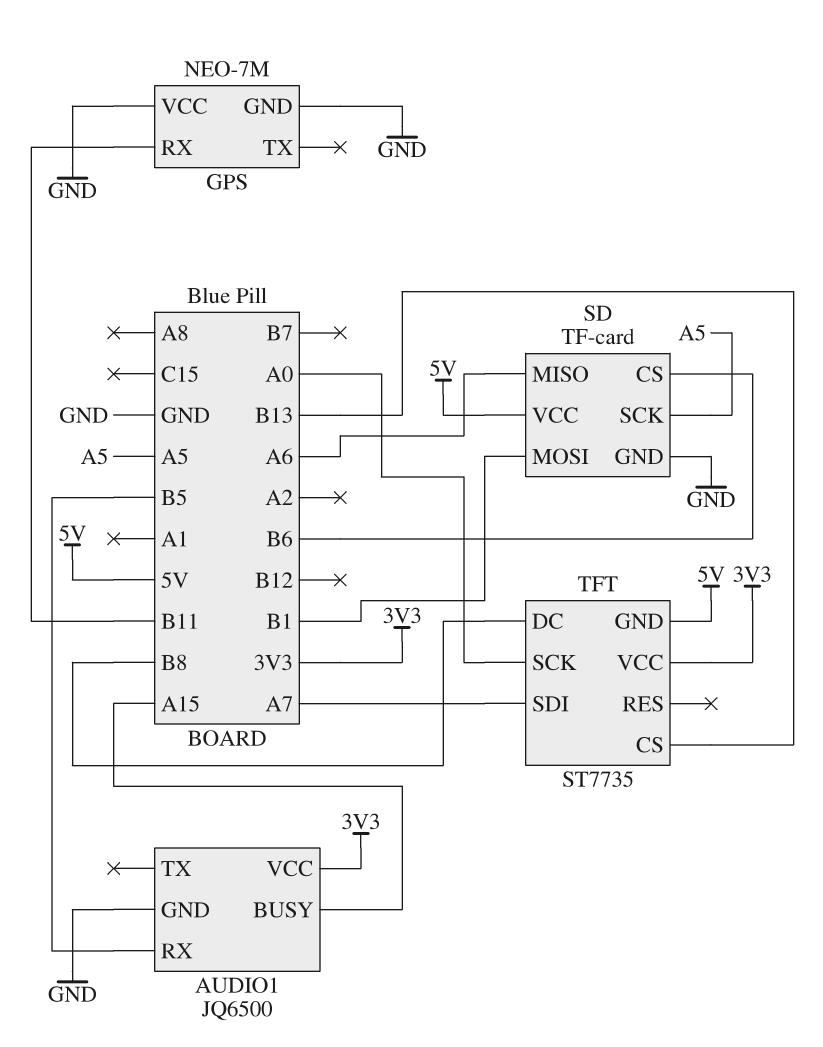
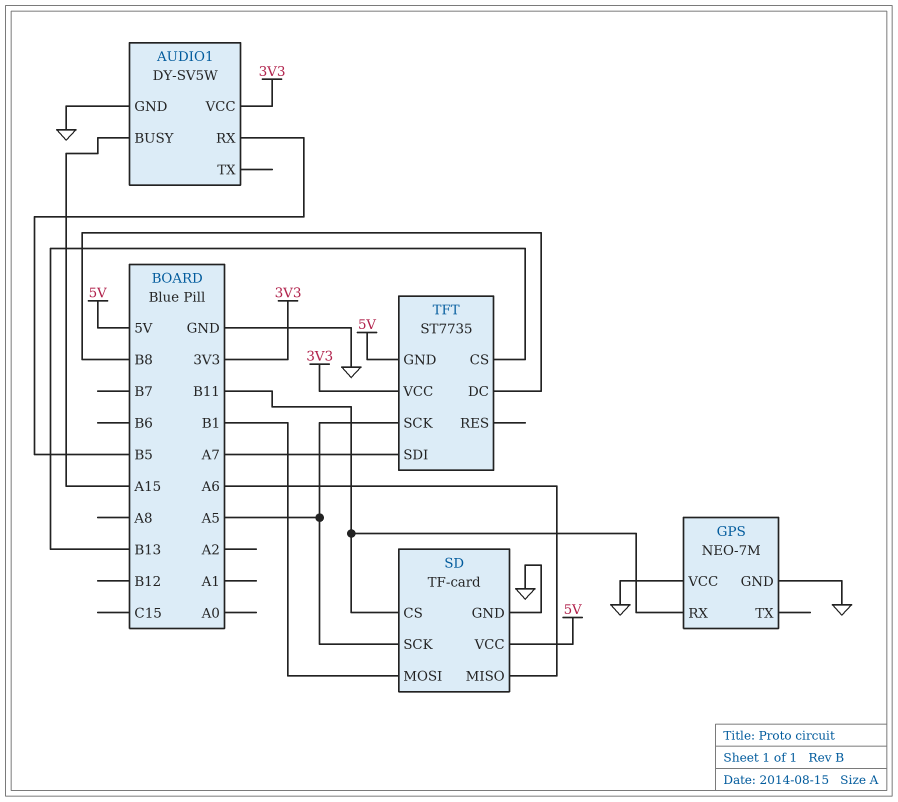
AUDIO1: JQ6500 -> DY-SV5W
SD pin CS: B6 -> B11
TFT pin SCK: A0 -> A5

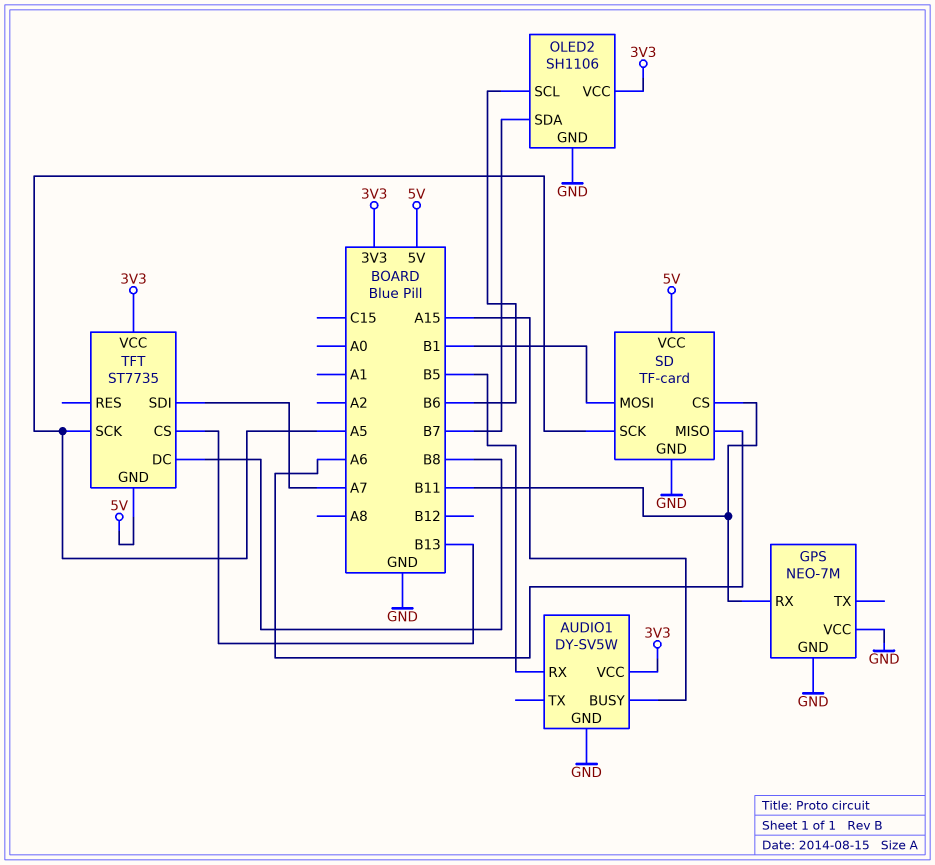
OLED2: none -> SH1106
OLED2 pin GND: none -> GND
OLED2 pin SCL: none -> B6
OLED2 pin SDA: none -> B7
OLED2 pin VCC: none -> 3V3

